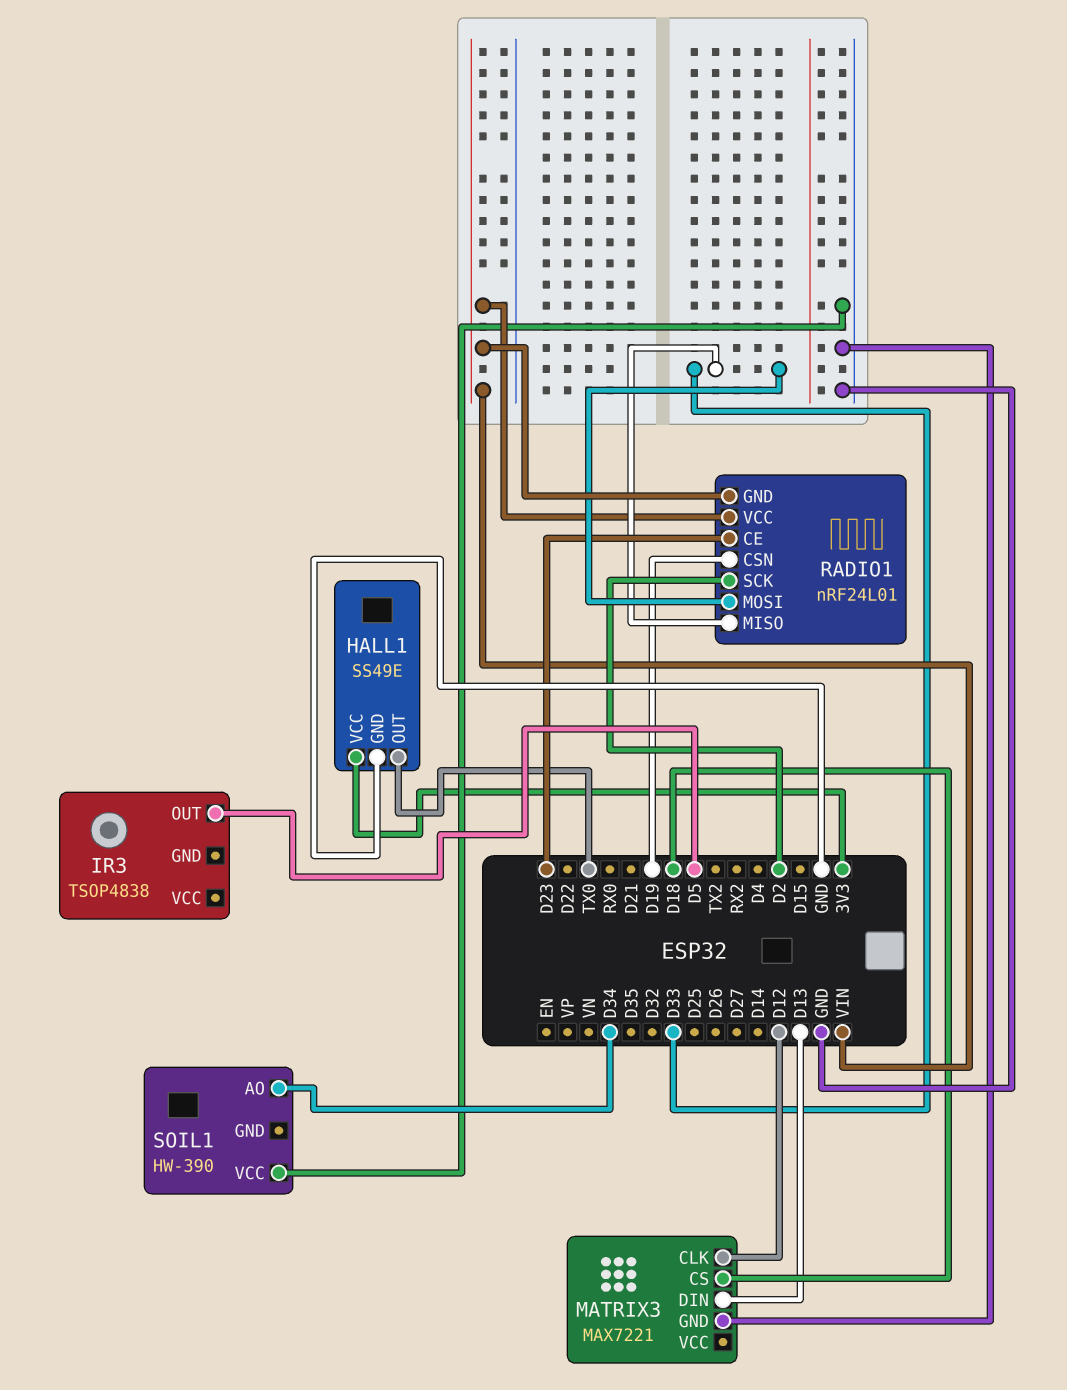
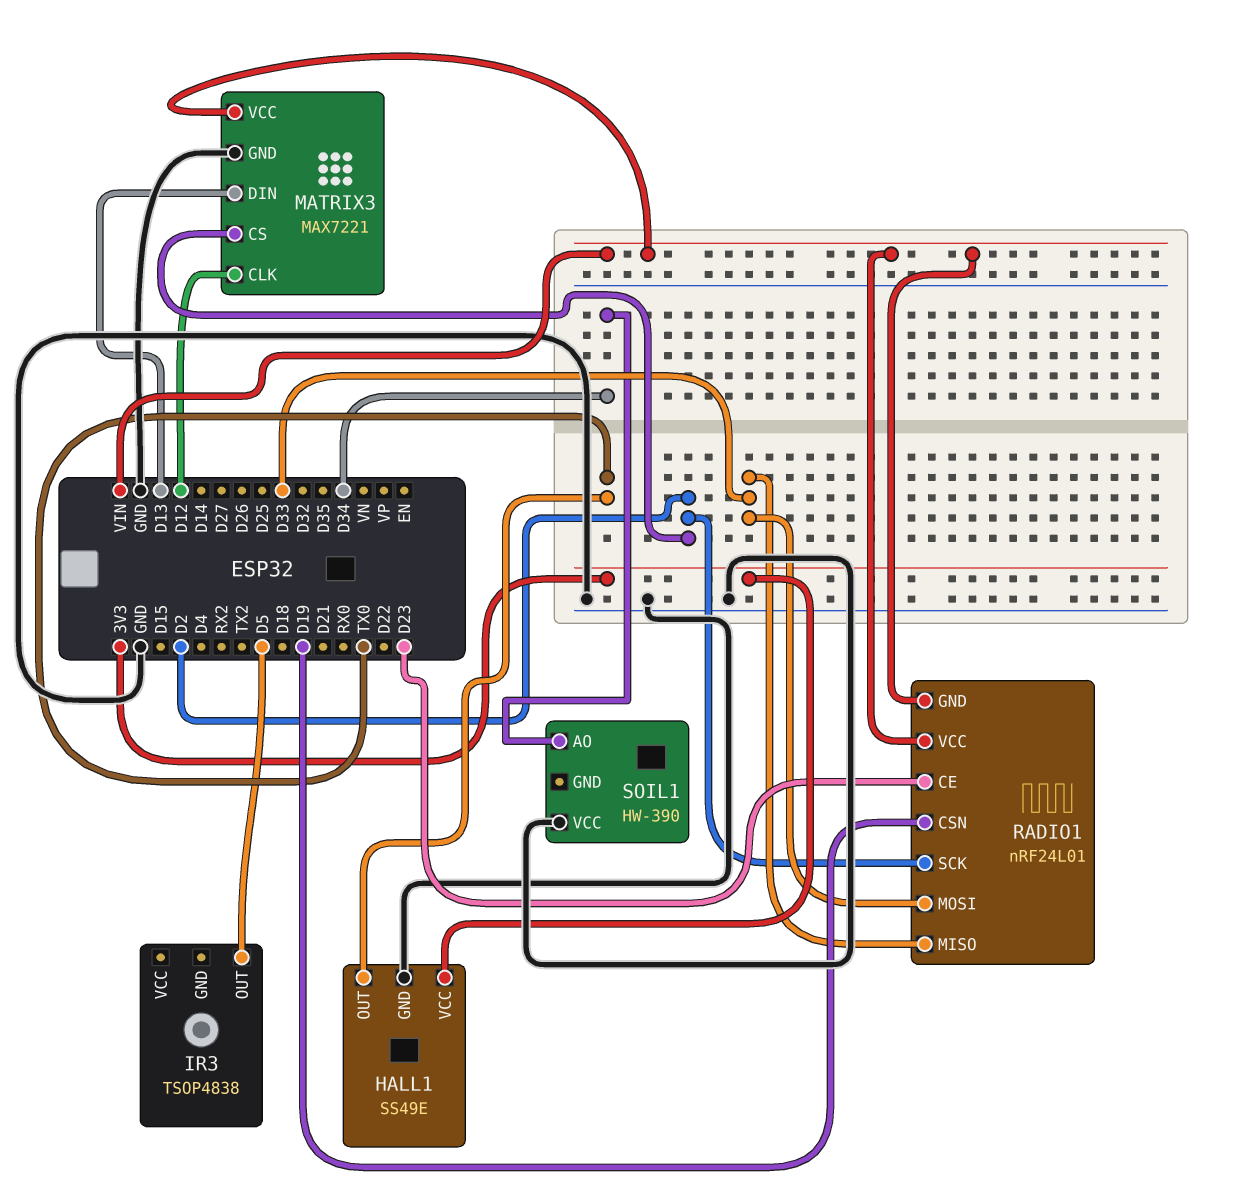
MATRIX3 pin CS: D18 -> D2
MATRIX3 pin VCC: none -> VIN

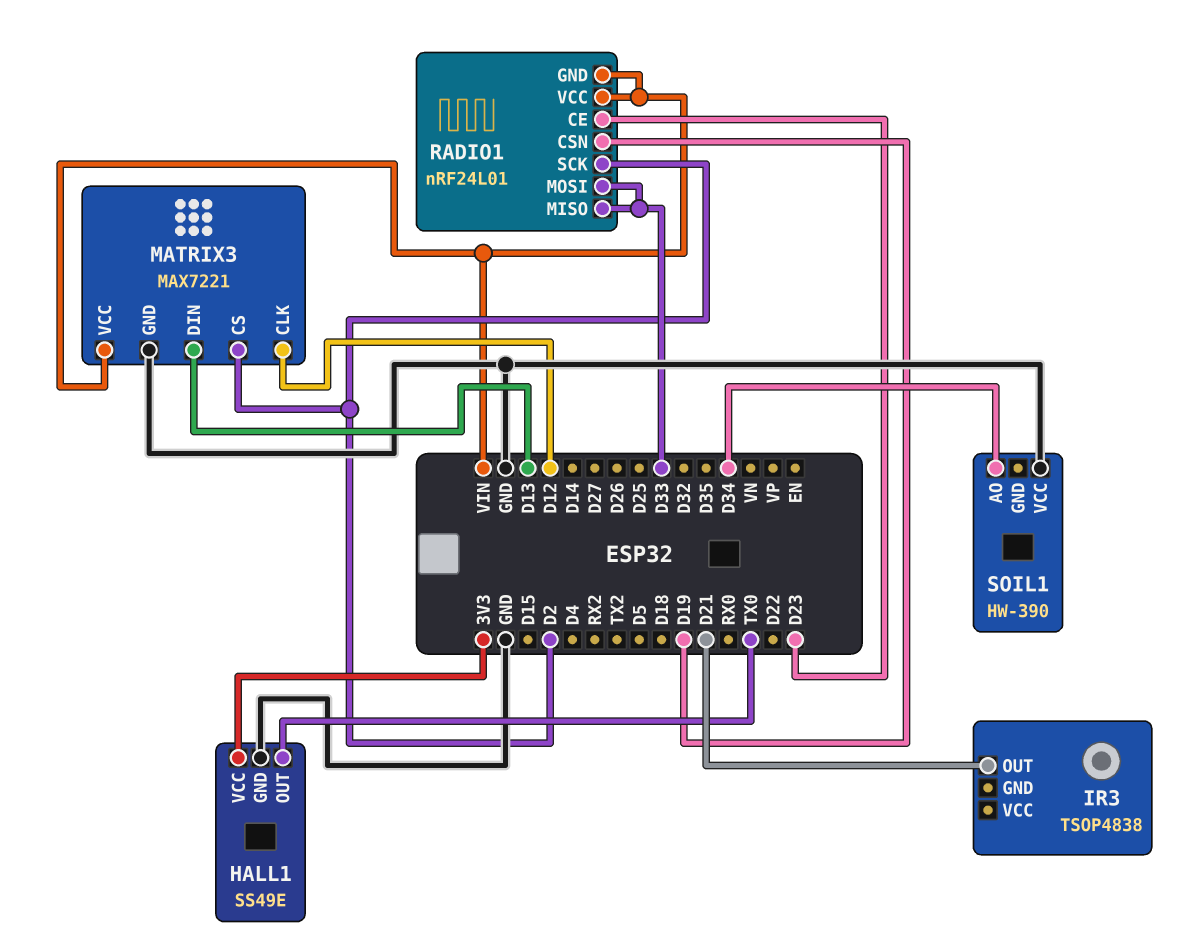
IR3 pin OUT: D5 -> D21

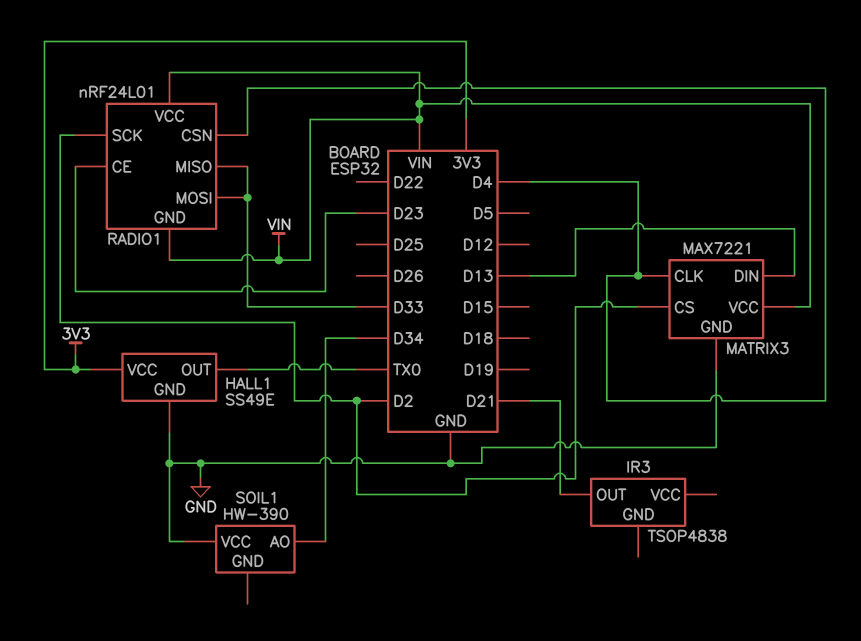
MATRIX3 pin CLK: D12 -> D4
RADIO1 pin CSN: D19 -> D4

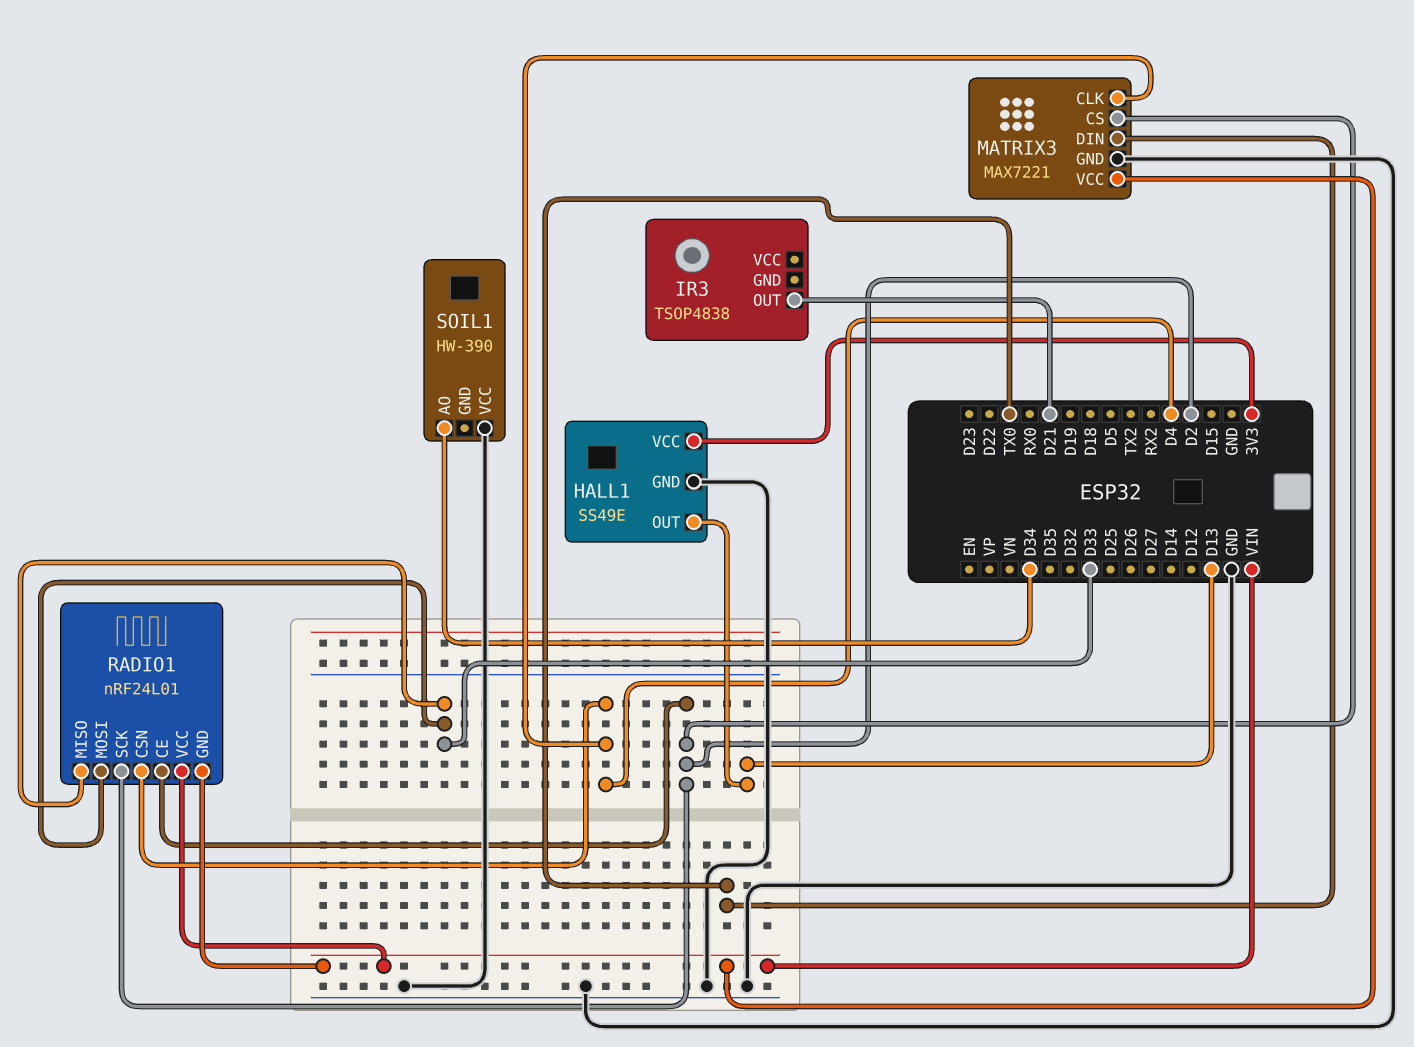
HALL1 pin OUT: TX0 -> D13
MATRIX3 pin DIN: D13 -> TX0
RADIO1 pin CE: D23 -> D2

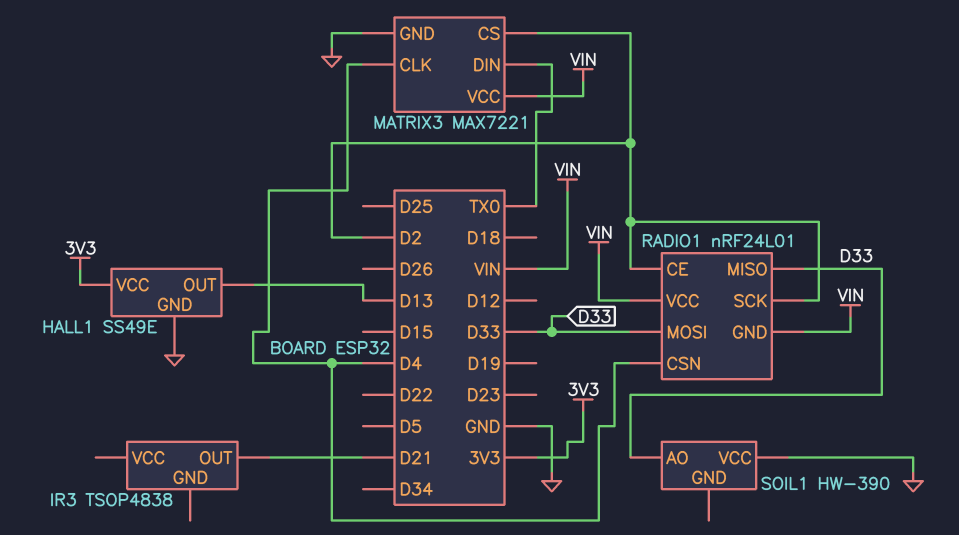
SOIL1 pin AO: D34 -> D33

